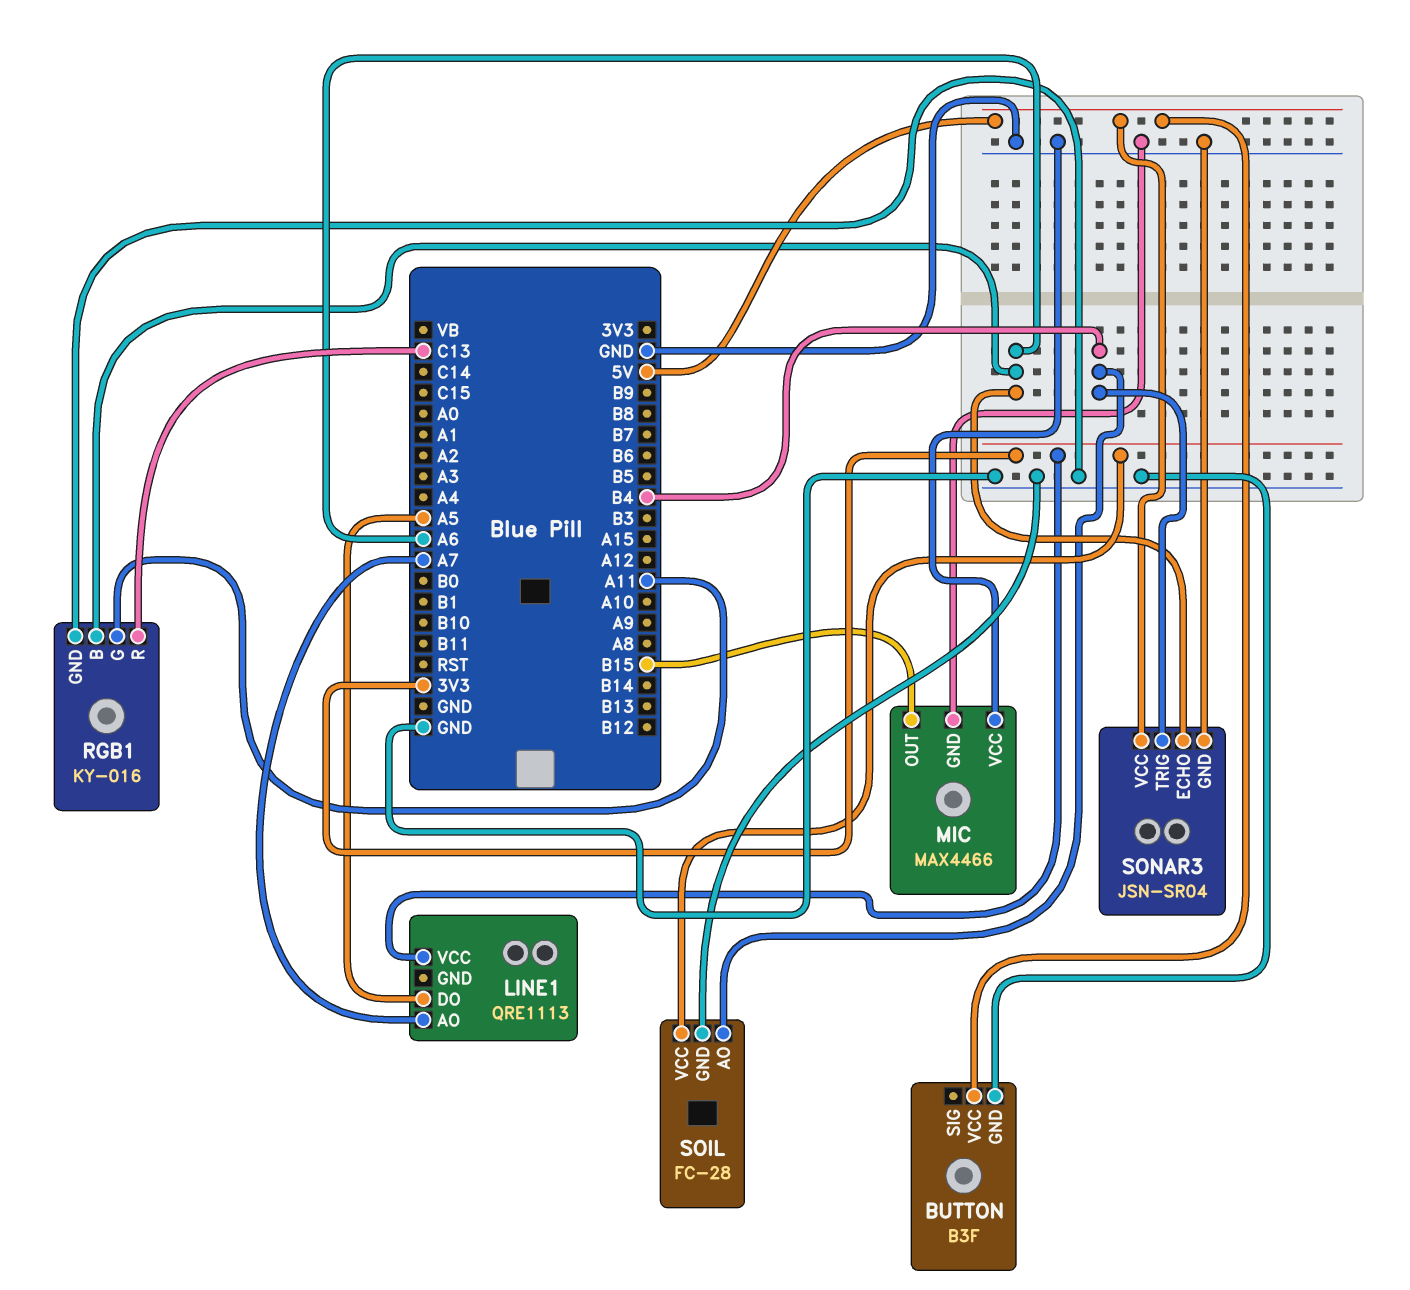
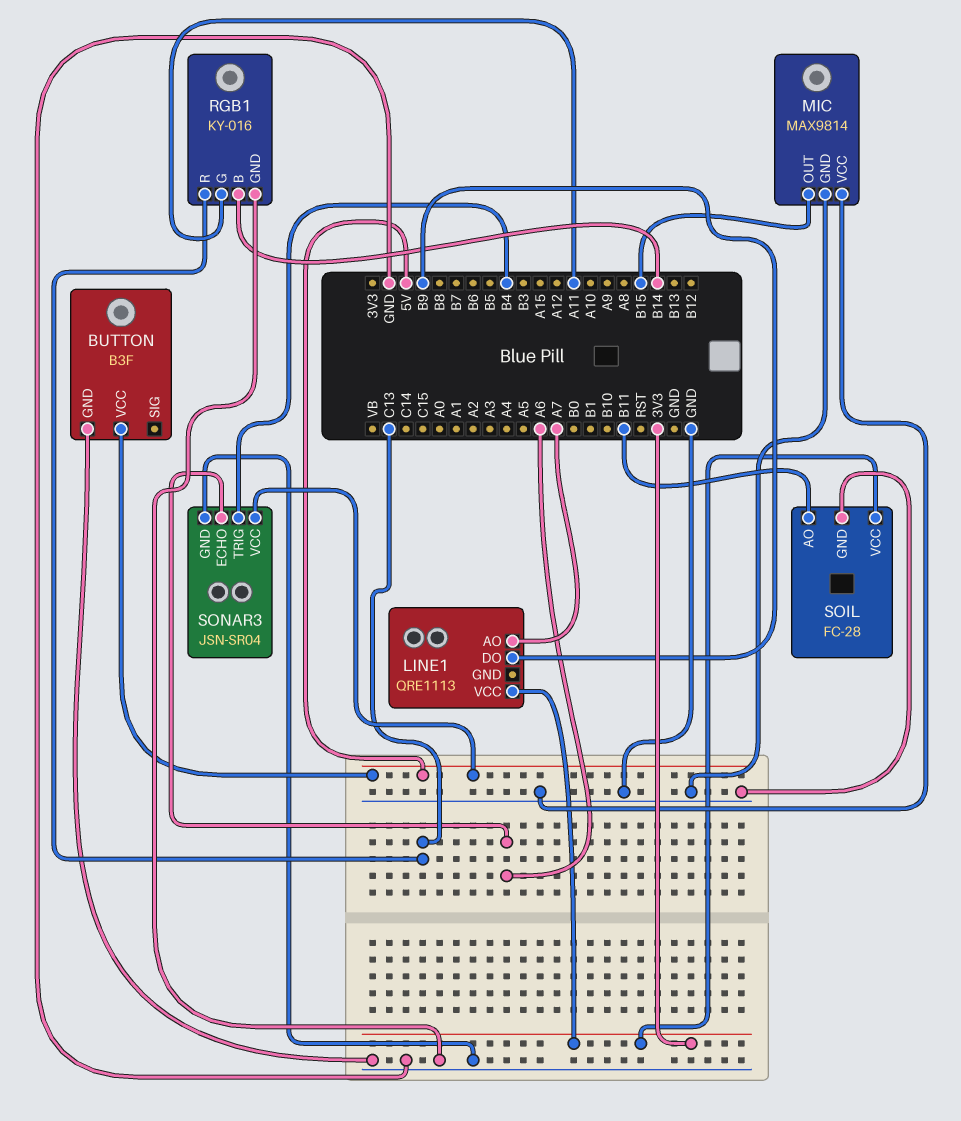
LINE1 pin DO: A5 -> B9
MIC: MAX4466 -> MAX9814
RGB1 pin B: A6 -> B14
SOIL pin AO: B4 -> B11

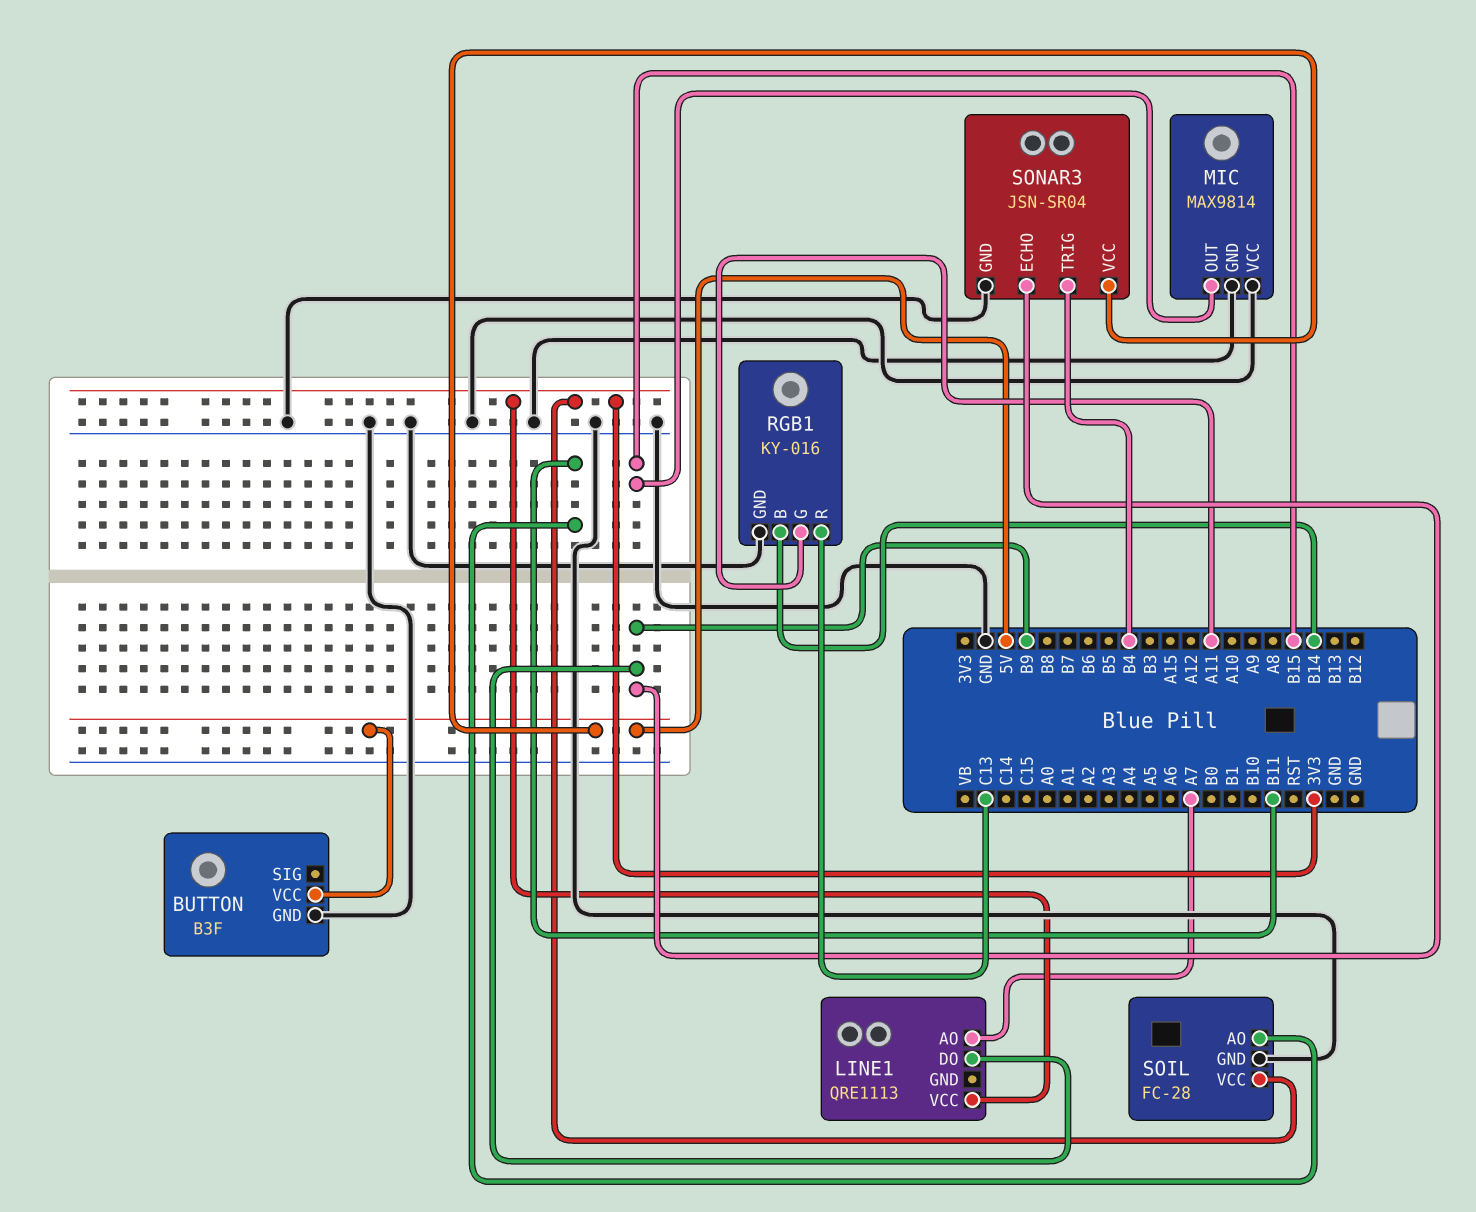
SONAR3 pin ECHO: A6 -> B9

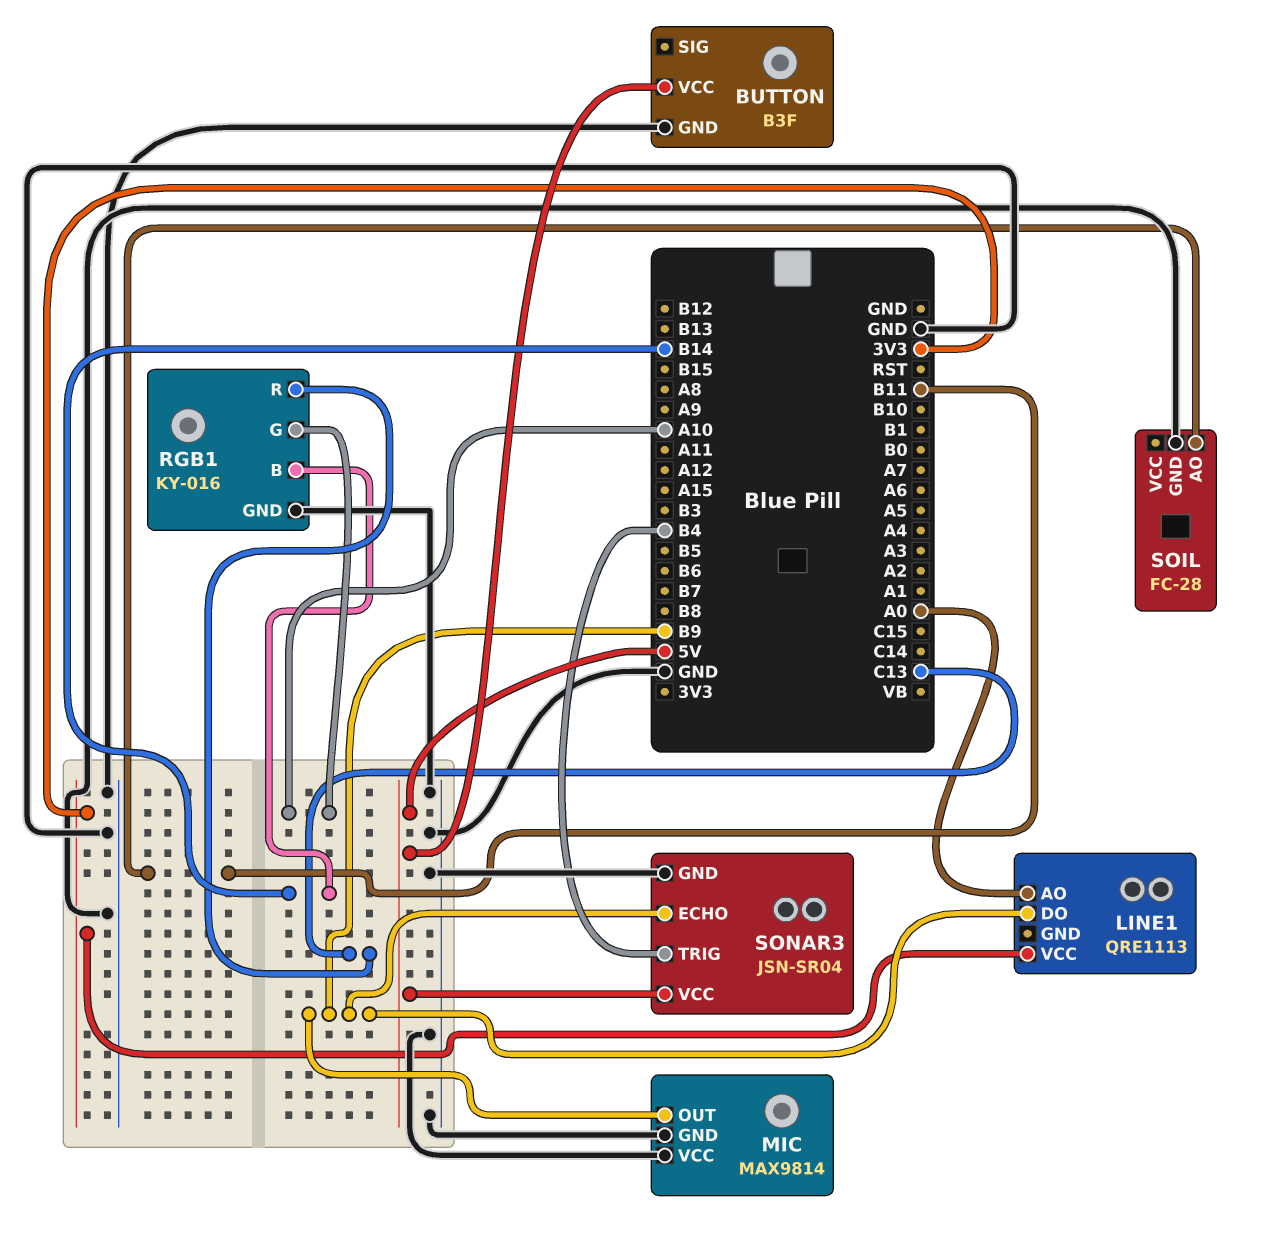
LINE1 pin AO: A7 -> A0
MIC pin OUT: B15 -> B9
RGB1 pin G: A11 -> A10
SOIL pin VCC: 3V3 -> none

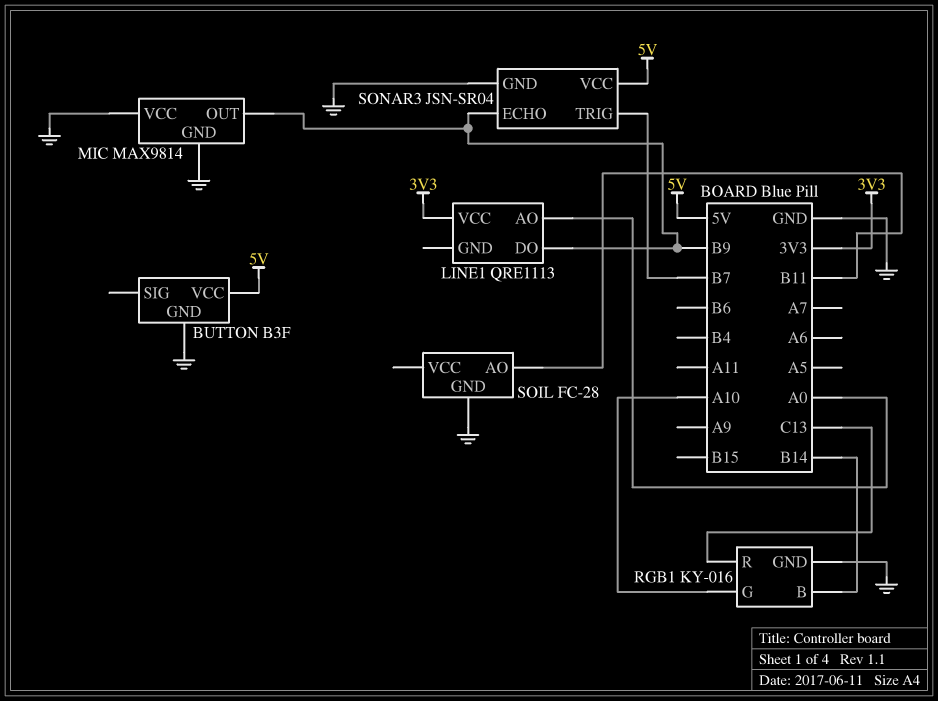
SONAR3 pin TRIG: B4 -> B7

